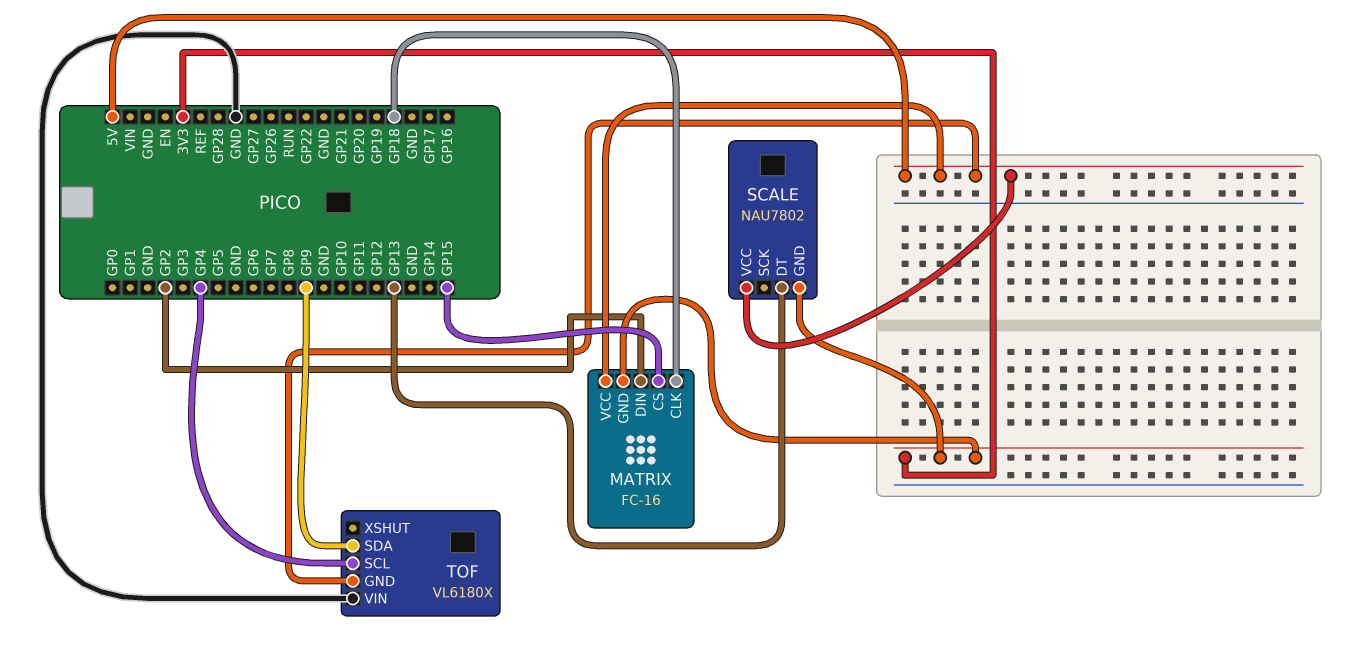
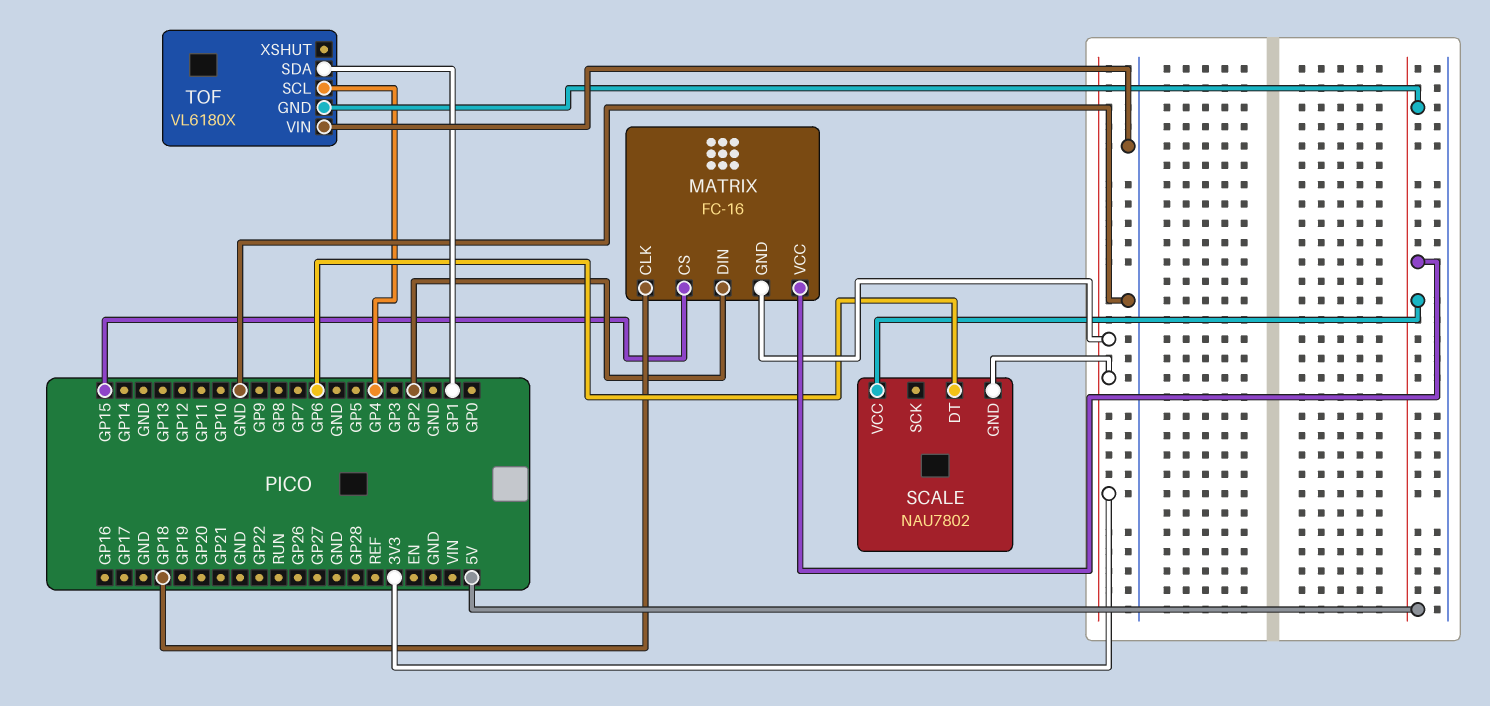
SCALE pin DT: GP13 -> GP6
TOF pin SDA: GP9 -> GP1

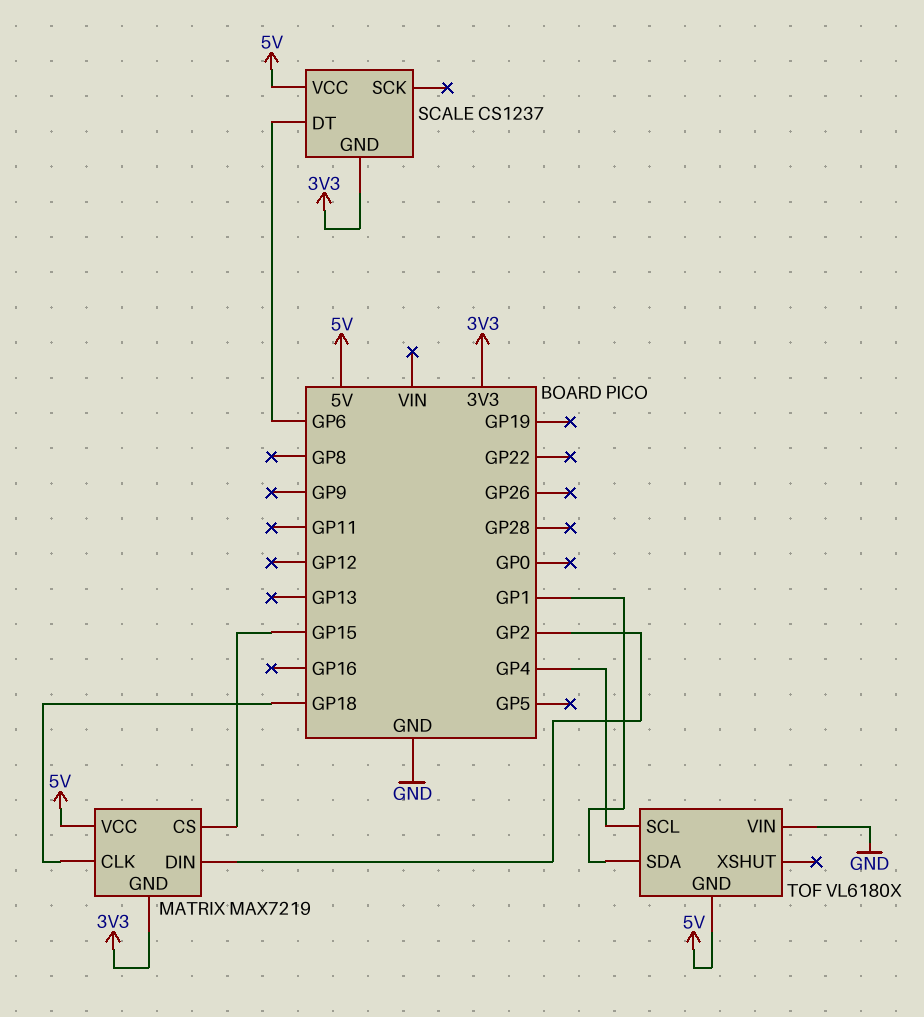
MATRIX: FC-16 -> MAX7219
SCALE: NAU7802 -> CS1237

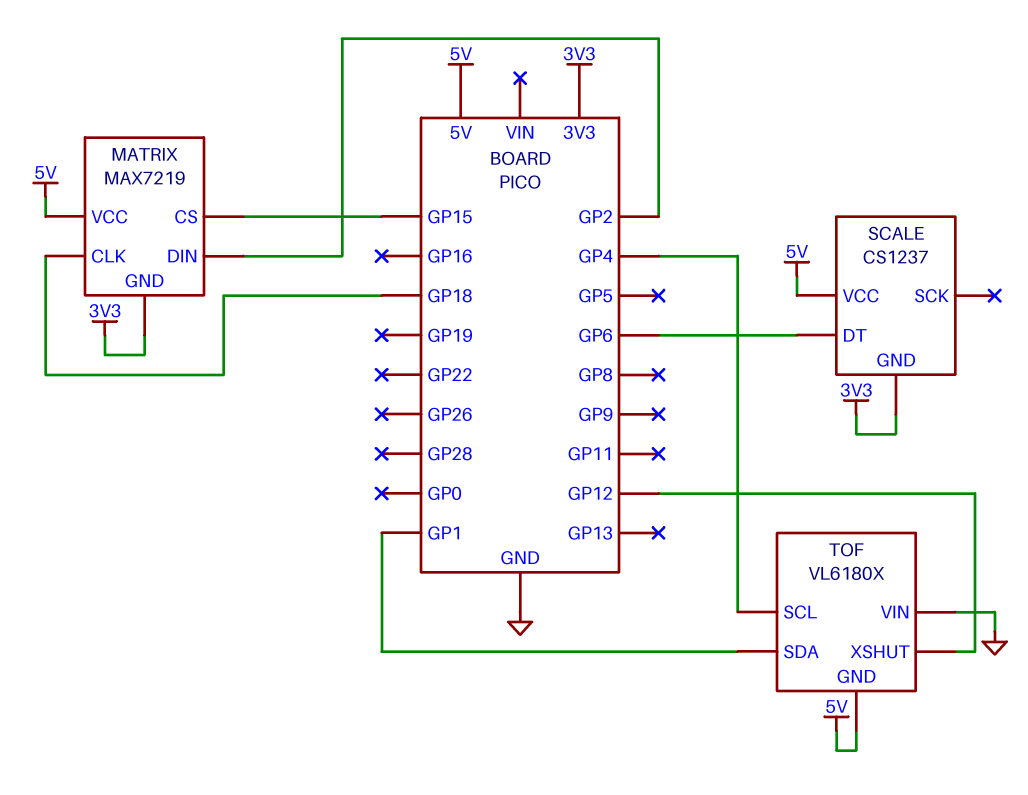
TOF pin XSHUT: none -> GP12

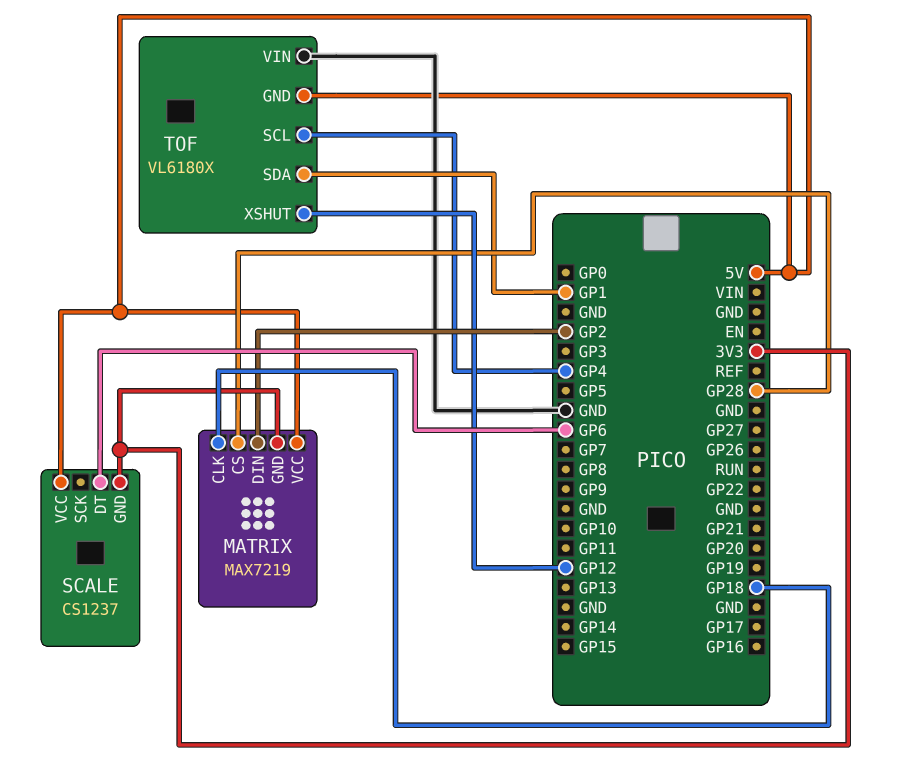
MATRIX pin CS: GP15 -> GP28

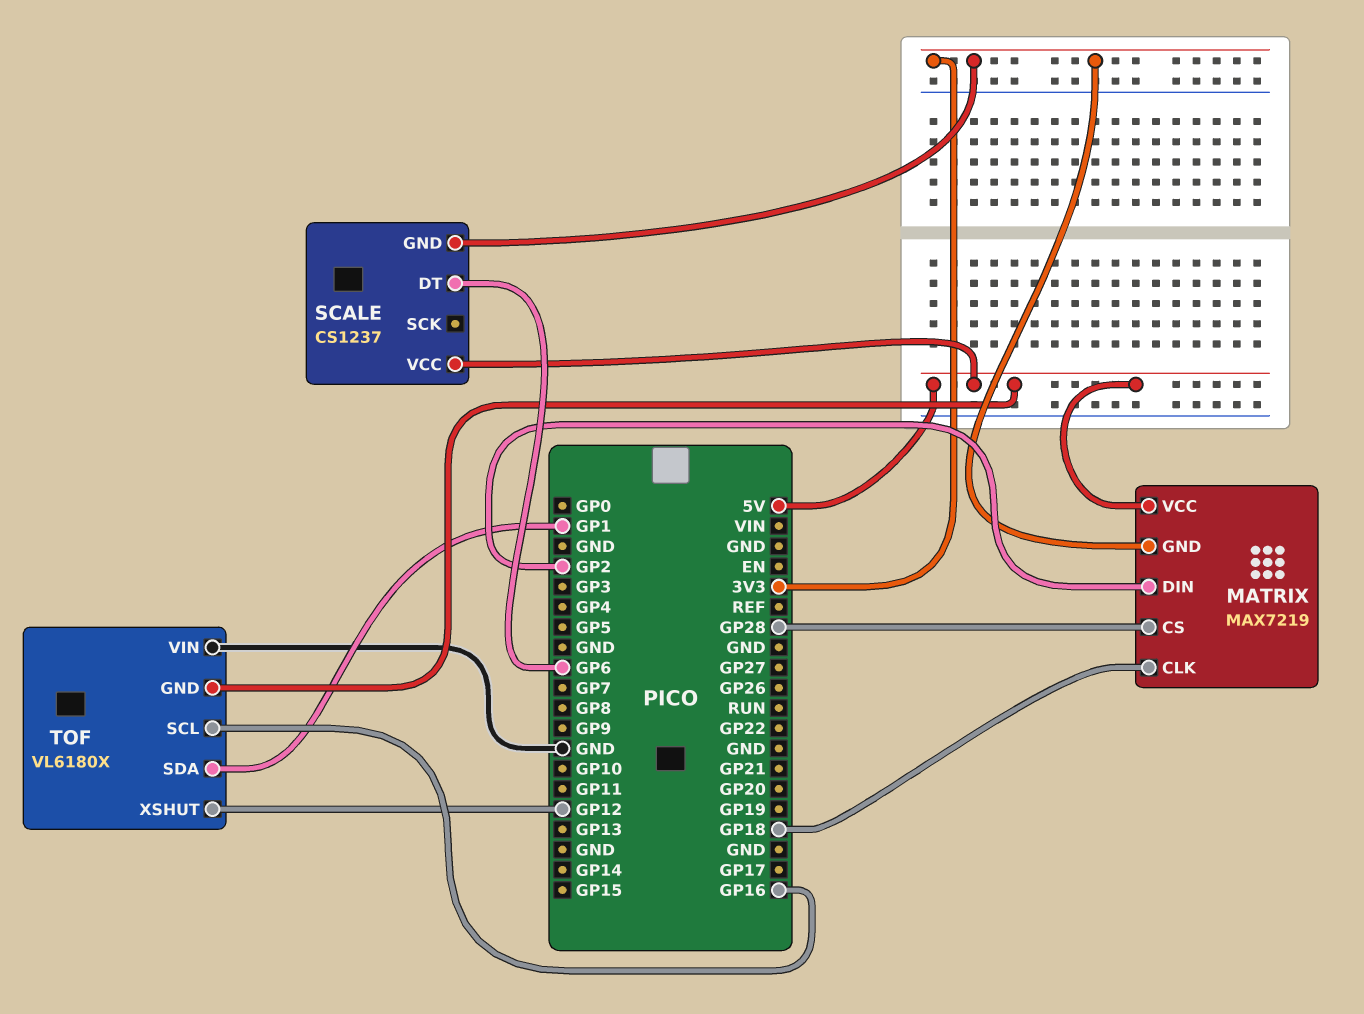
TOF pin SCL: GP4 -> GP16

